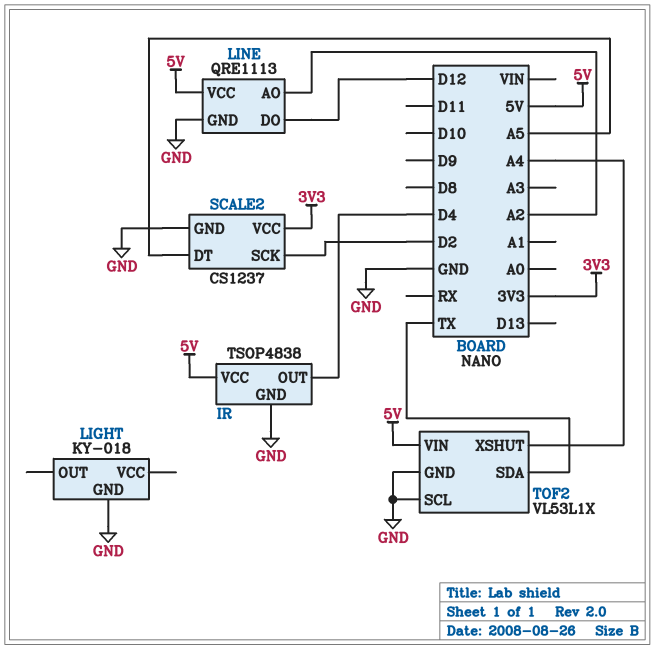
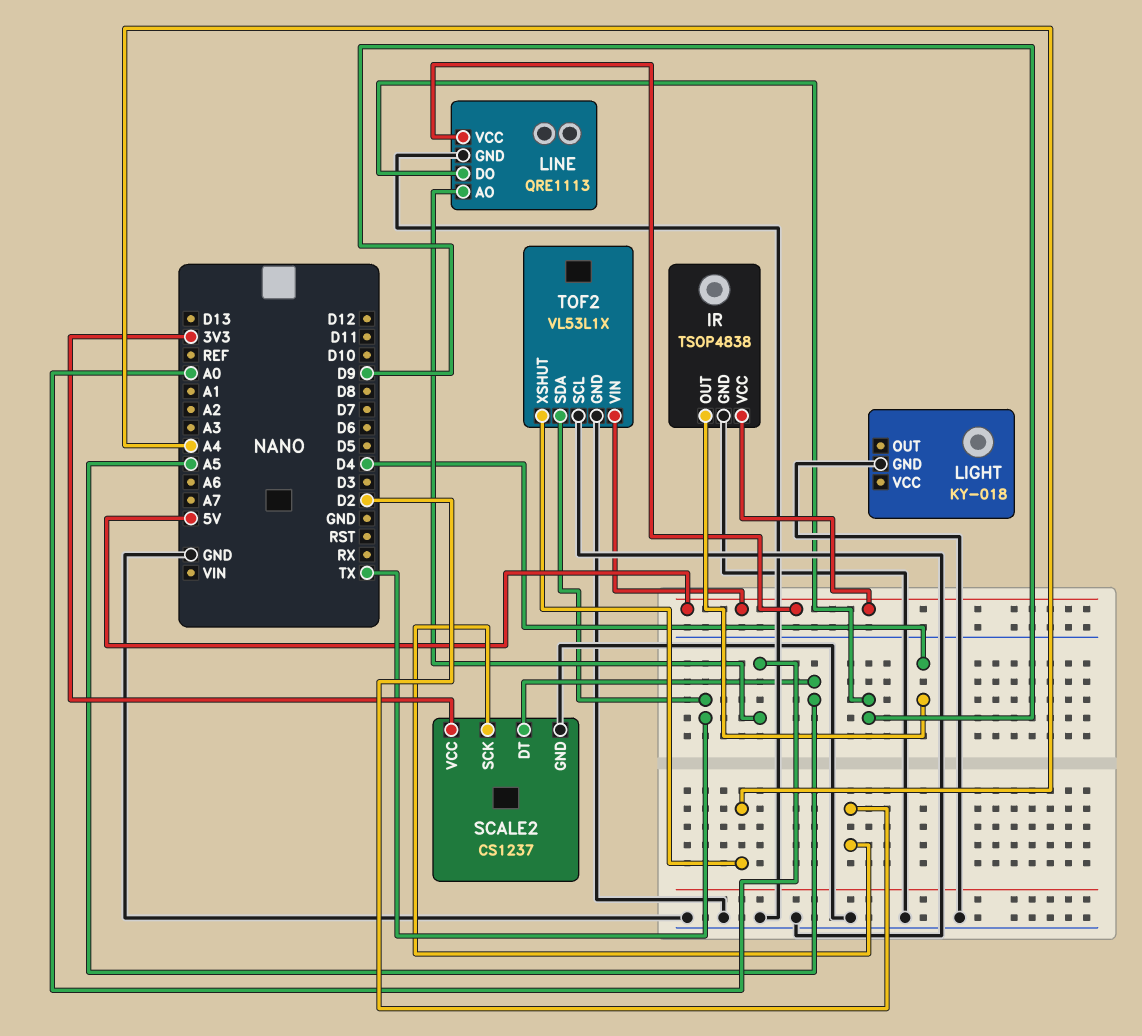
LINE pin AO: A2 -> A0
LINE pin DO: D12 -> D9

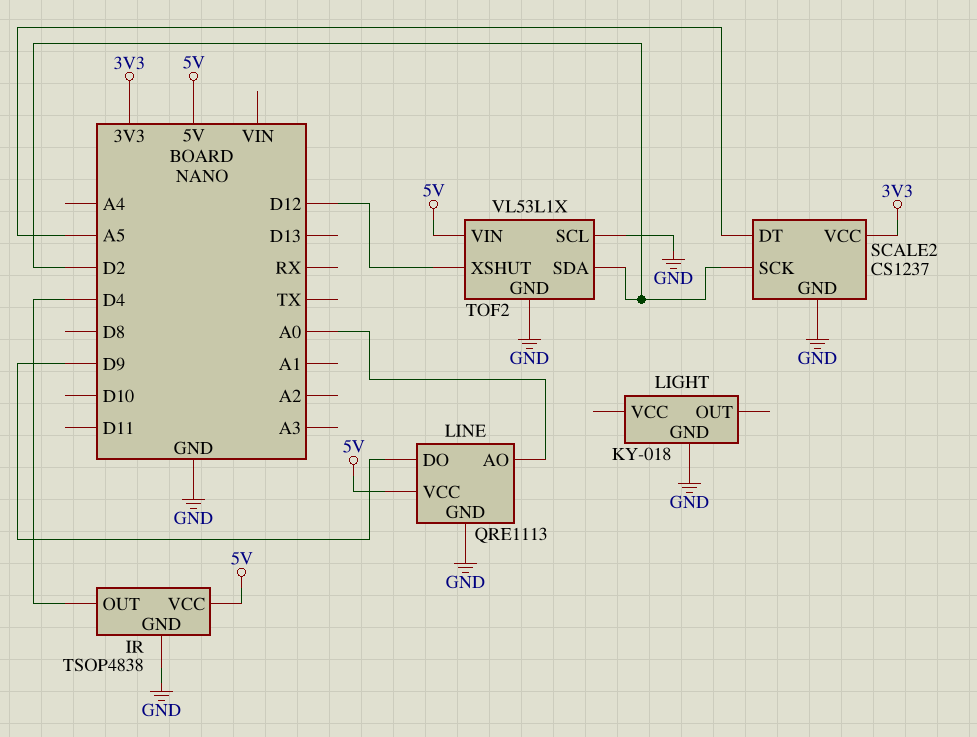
TOF2 pin SDA: TX -> D2
TOF2 pin XSHUT: A4 -> D12

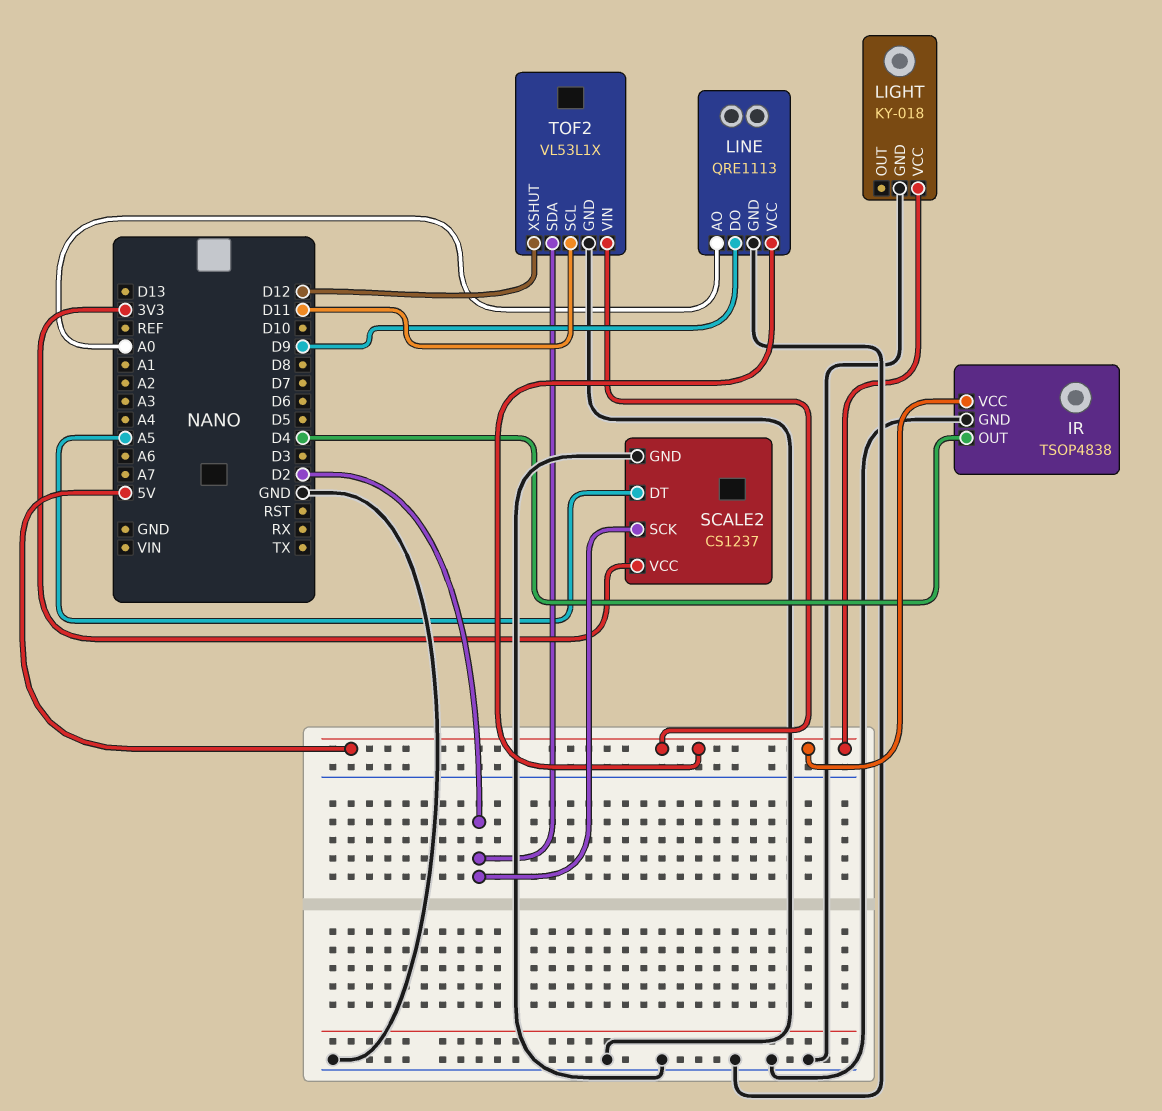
LIGHT pin VCC: none -> 5V
TOF2 pin SCL: GND -> D11

